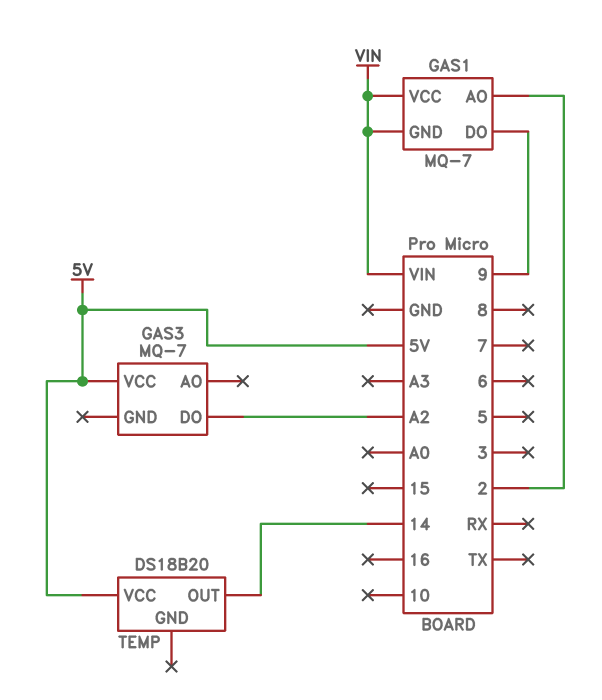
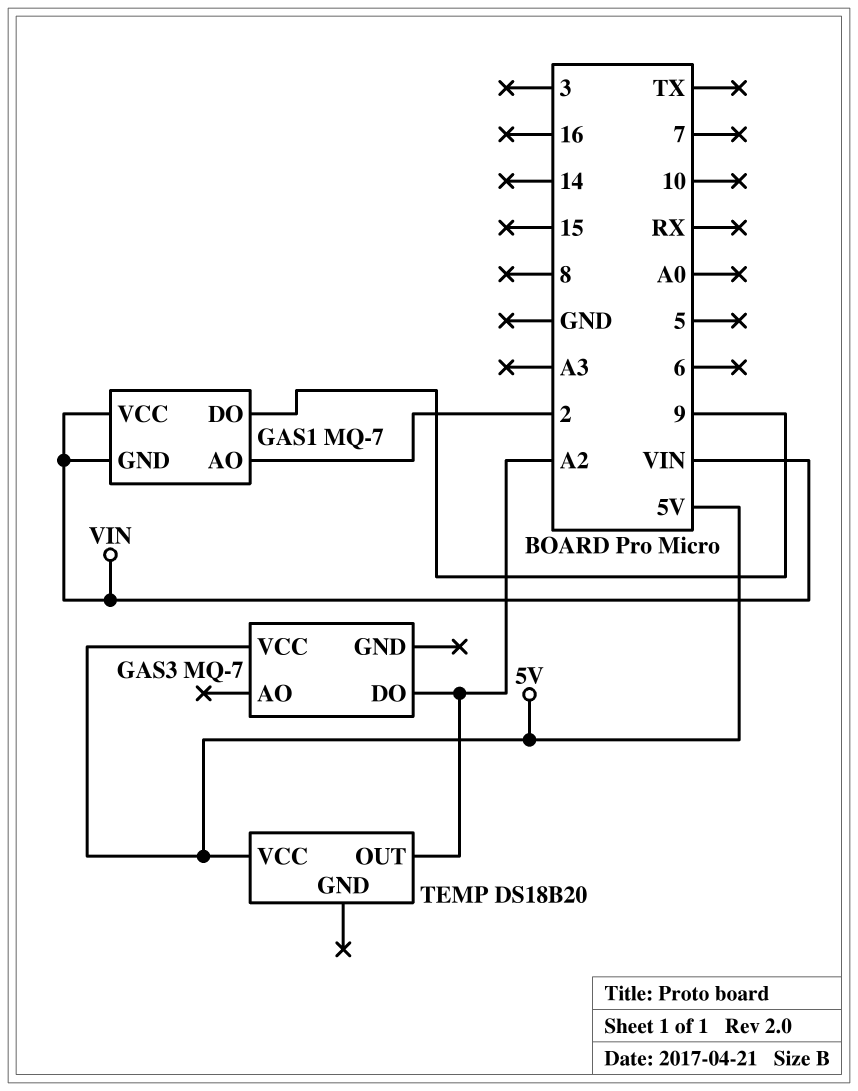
TEMP pin OUT: 14 -> A2

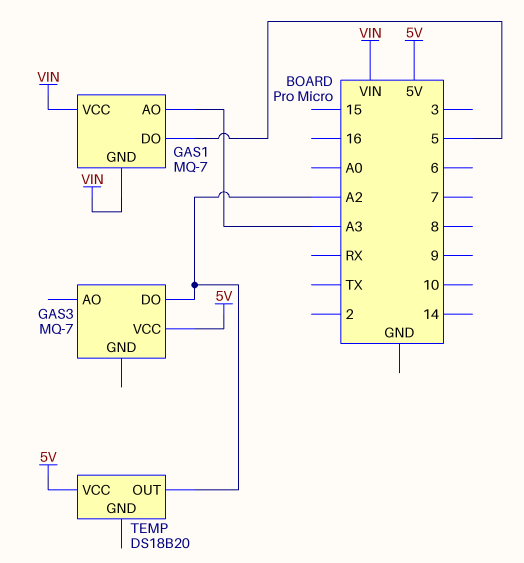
GAS1 pin AO: 2 -> A3
GAS1 pin DO: 9 -> 5

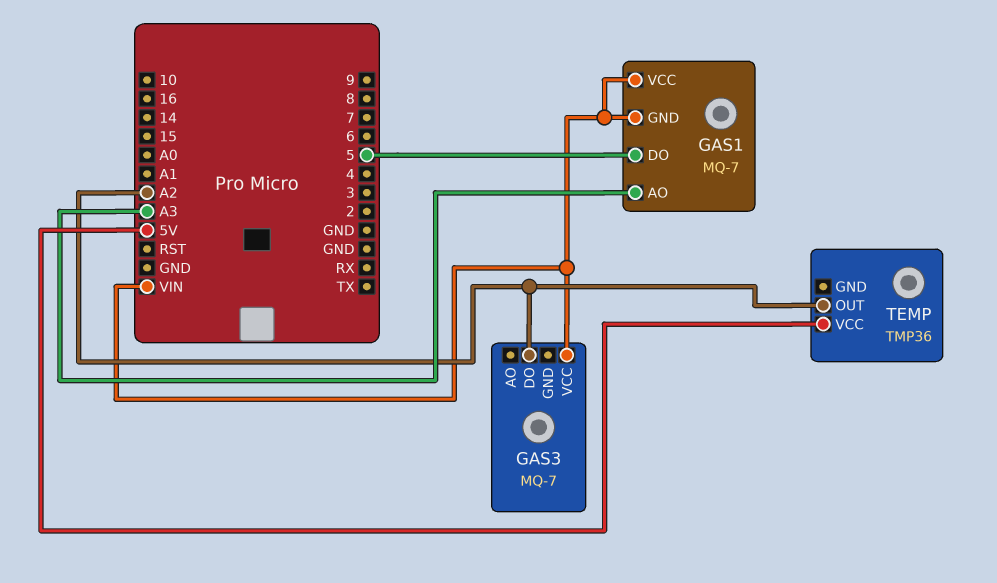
GAS3 pin VCC: 5V -> VIN
TEMP: DS18B20 -> TMP36

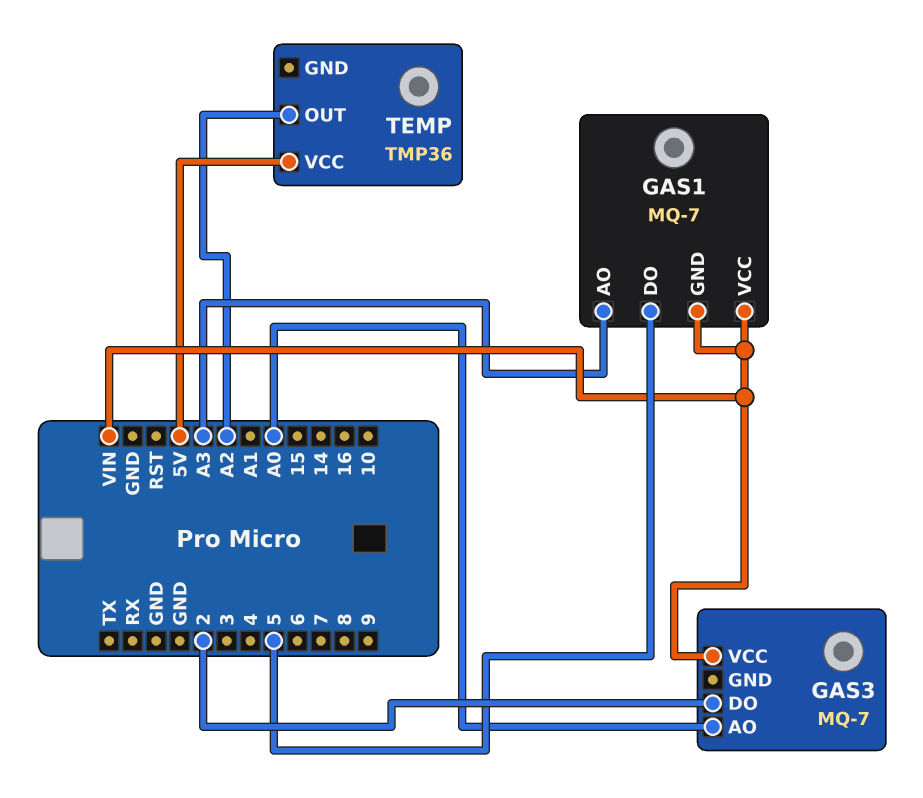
GAS3 pin AO: none -> A0
GAS3 pin DO: A2 -> 2

